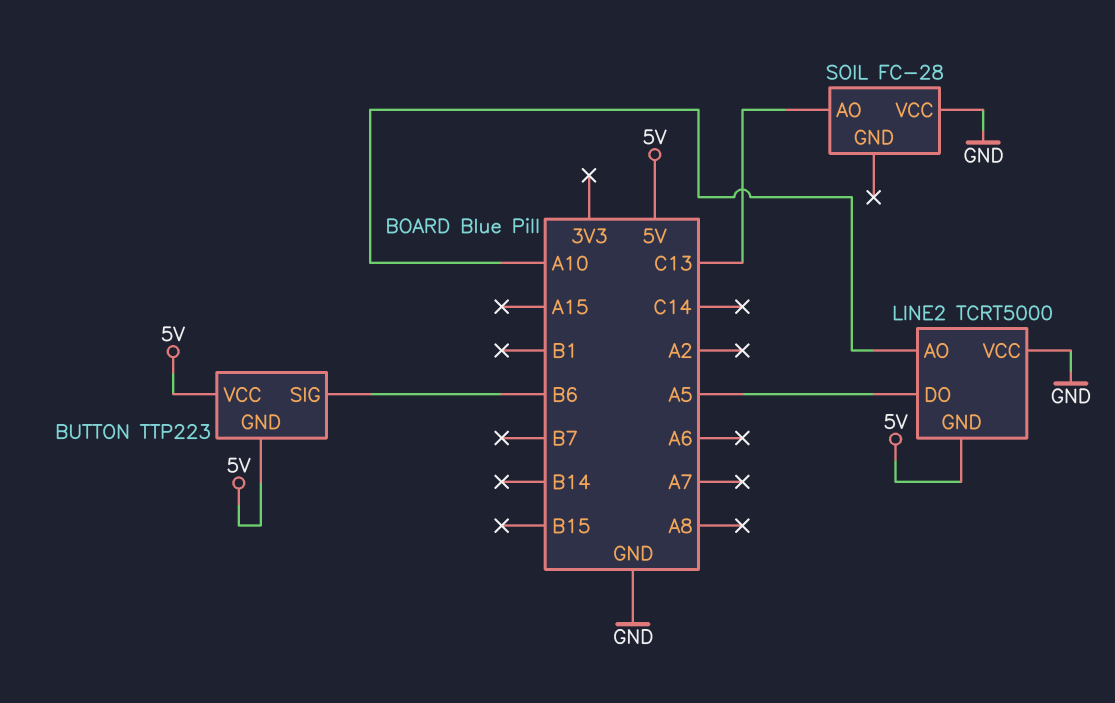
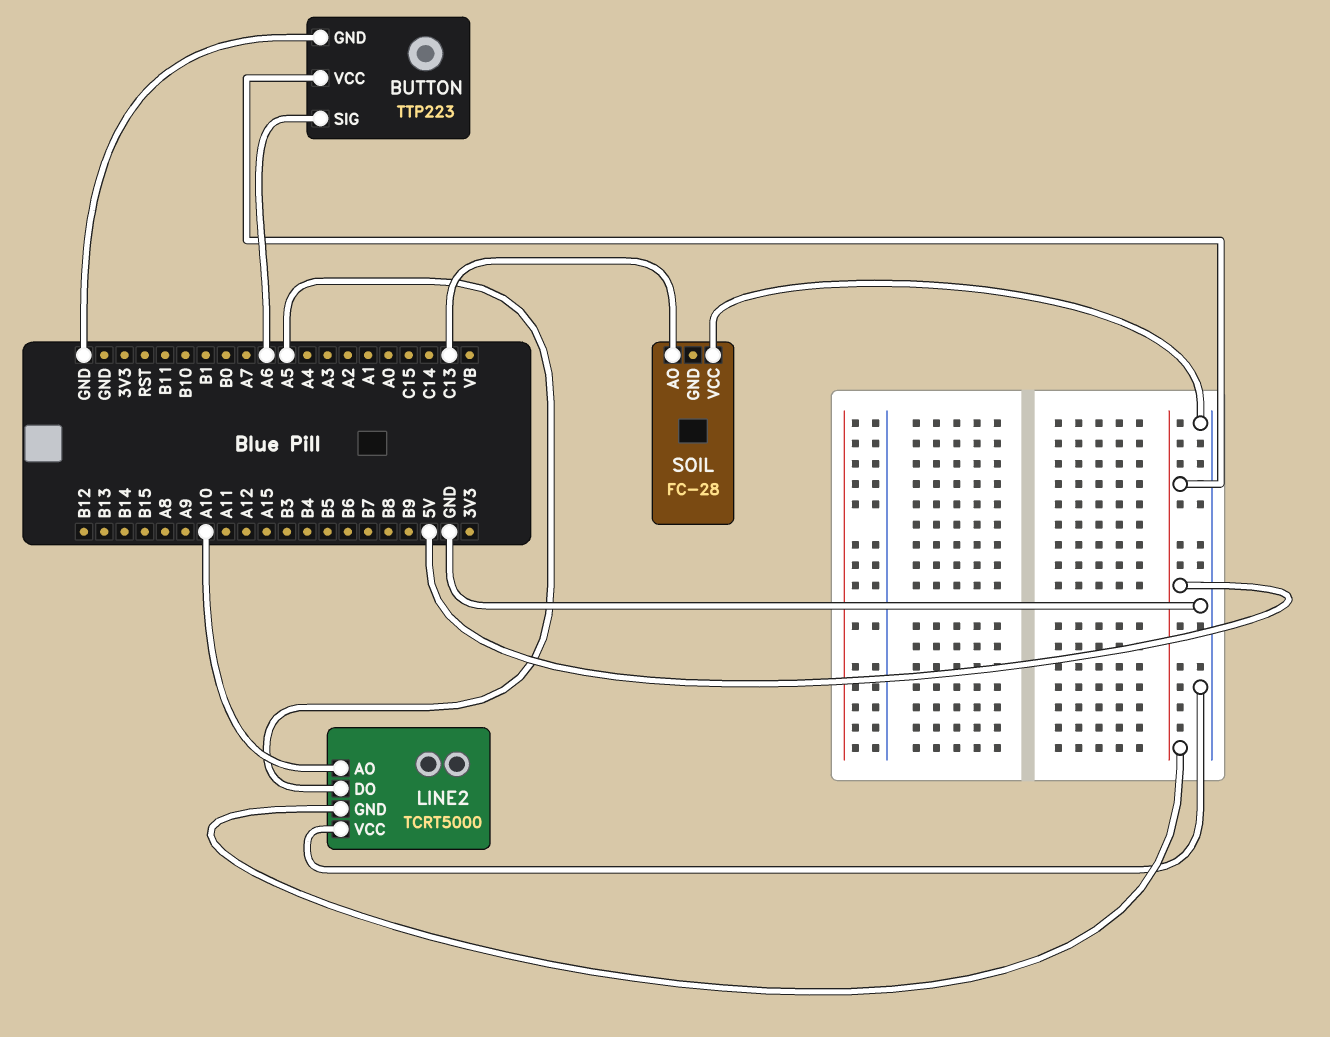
BUTTON pin GND: 5V -> GND
BUTTON pin SIG: B6 -> A6

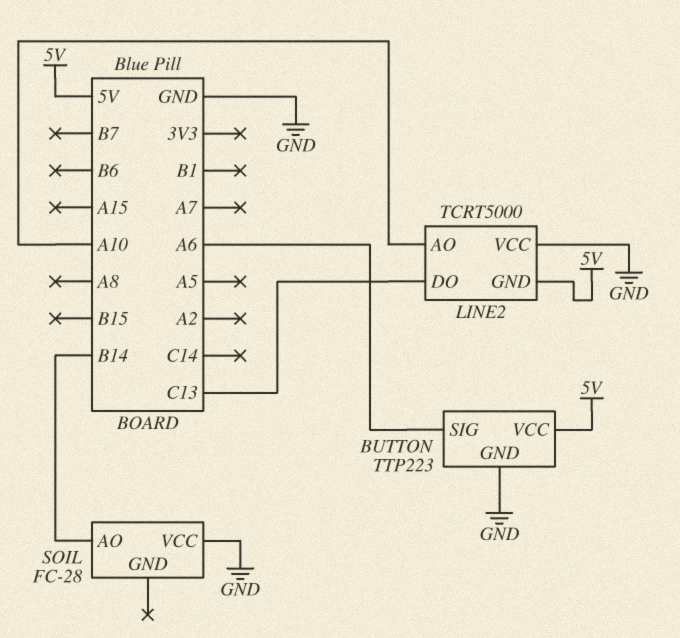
LINE2 pin DO: A5 -> C13
SOIL pin AO: C13 -> B14

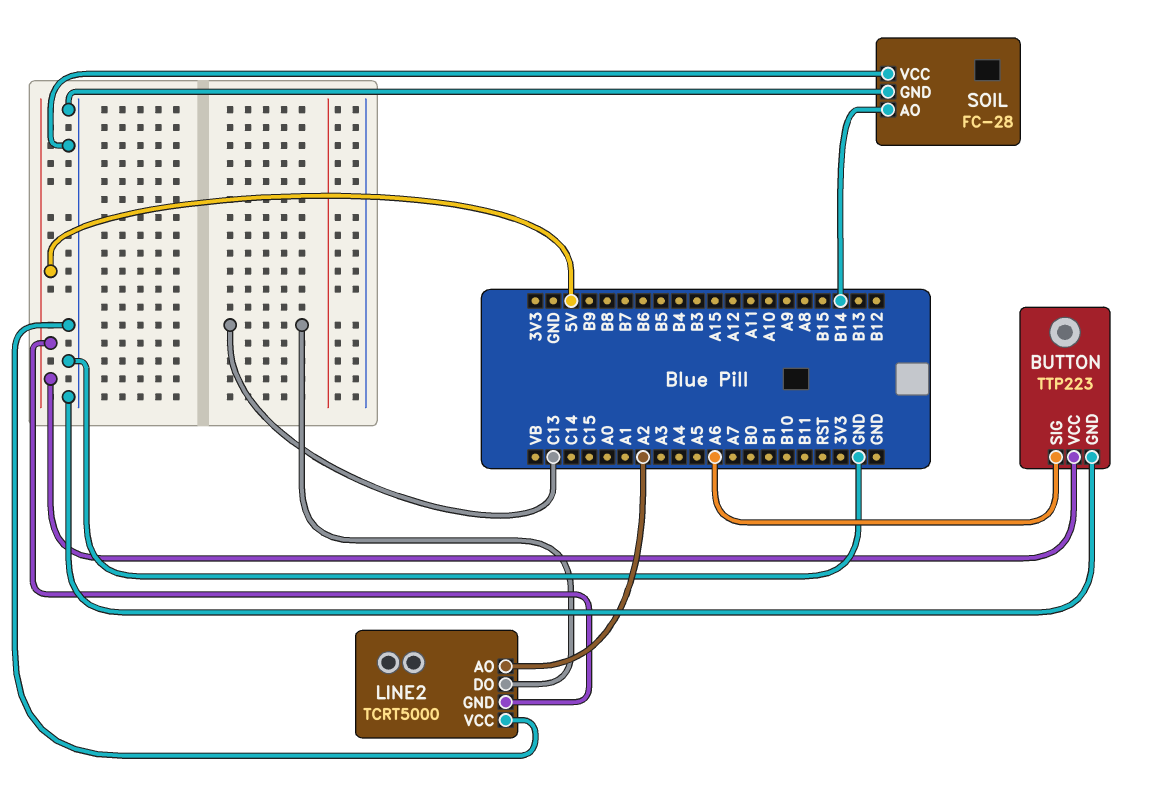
LINE2 pin AO: A10 -> A2
SOIL pin GND: none -> GND

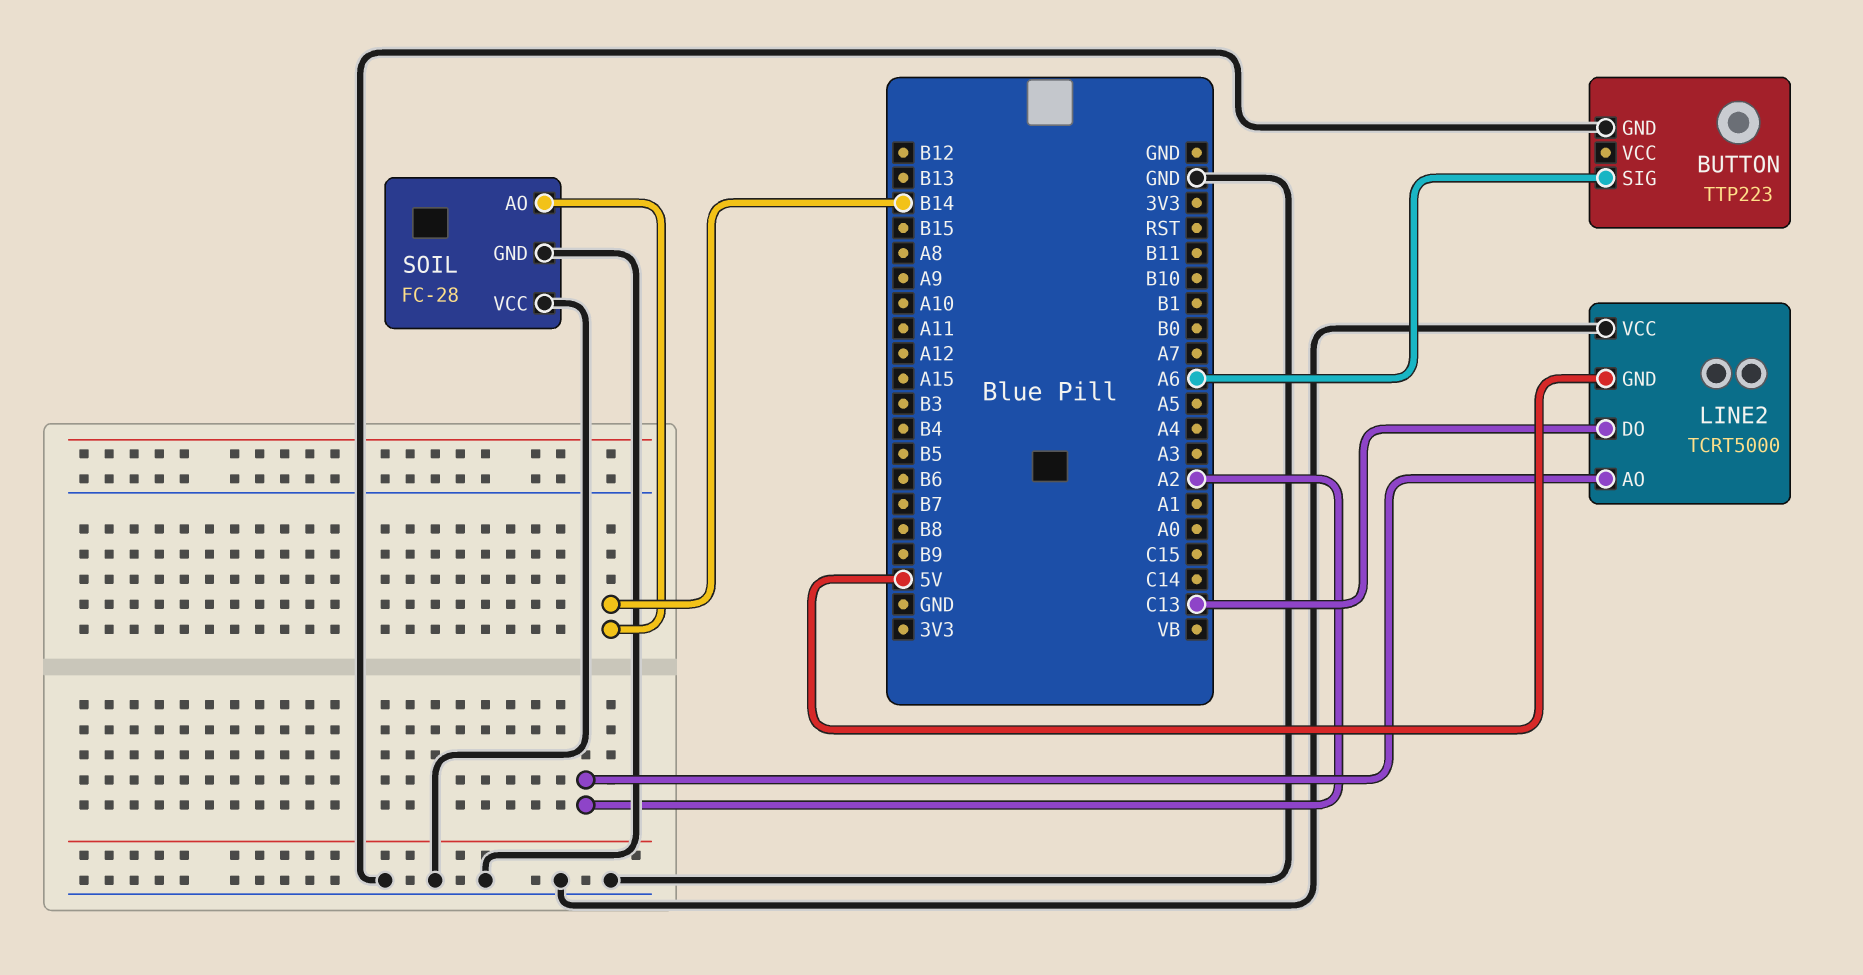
BUTTON pin VCC: 5V -> none

